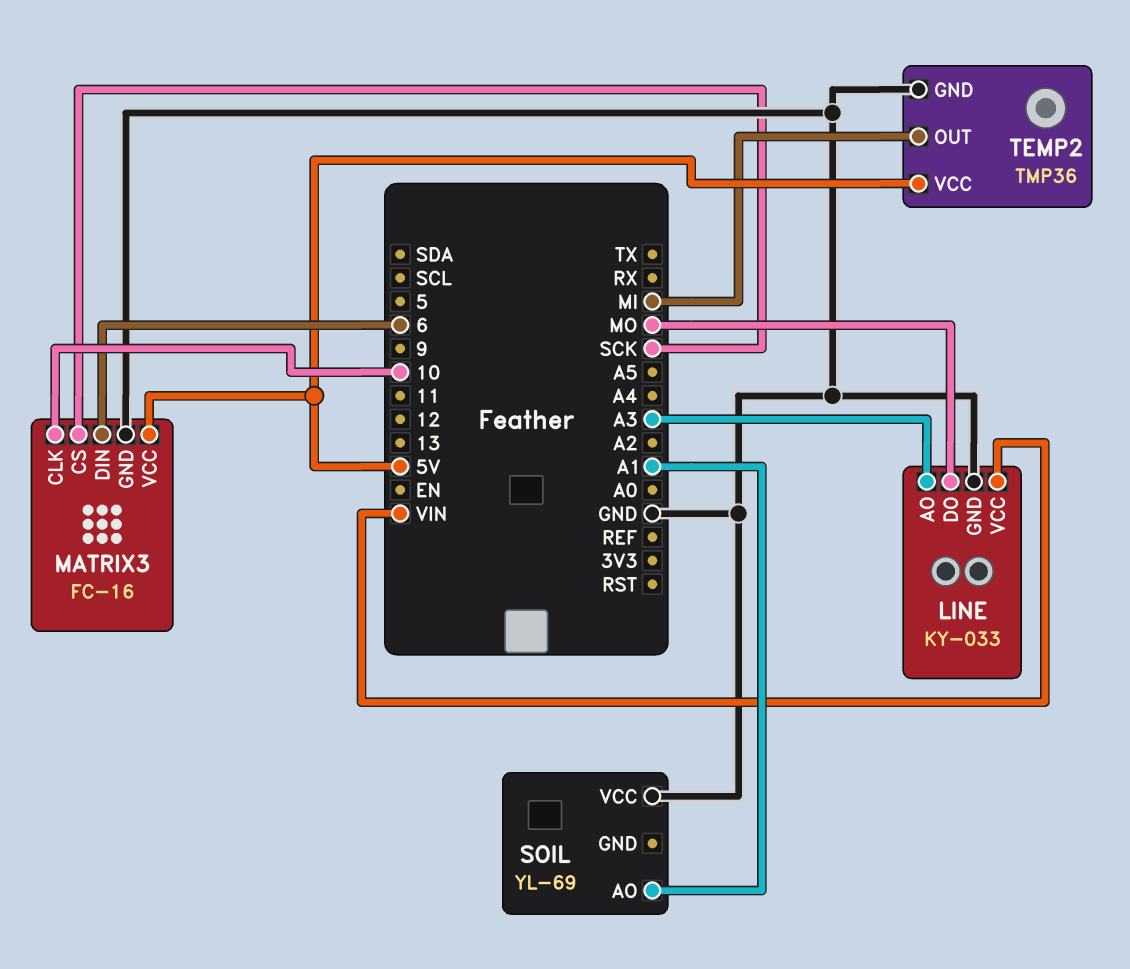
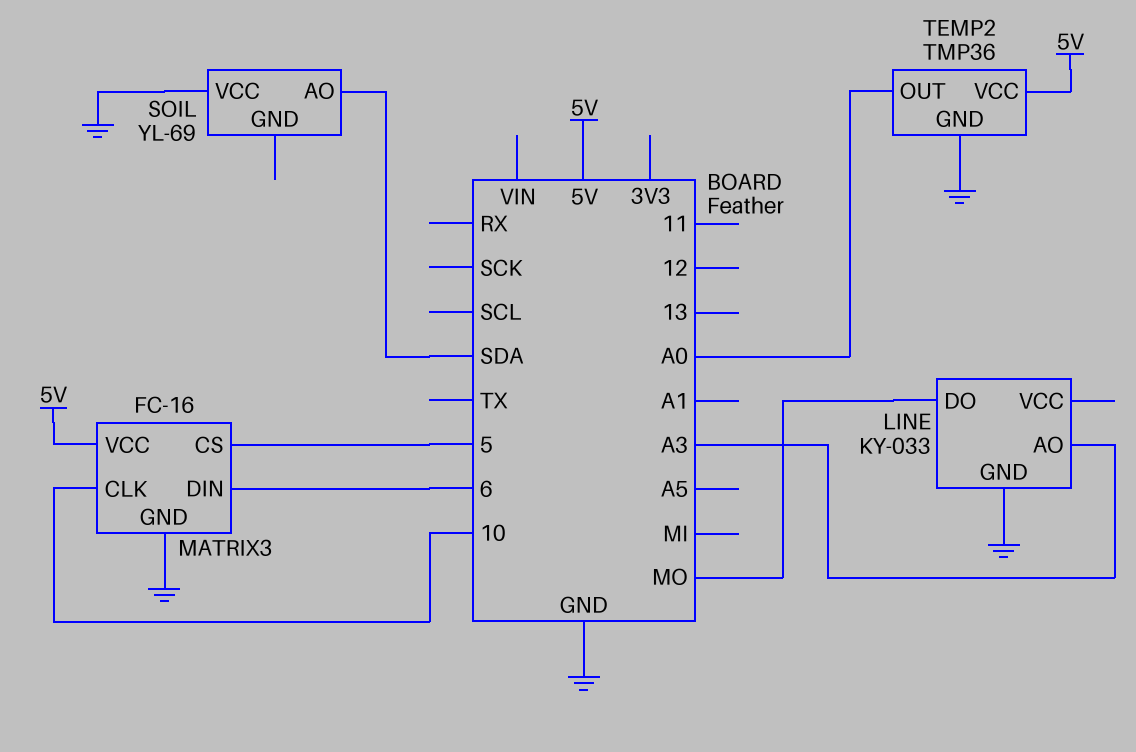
LINE pin VCC: VIN -> none
MATRIX3 pin CS: SCK -> 5
SOIL pin AO: A1 -> SDA
TEMP2 pin OUT: MI -> A0

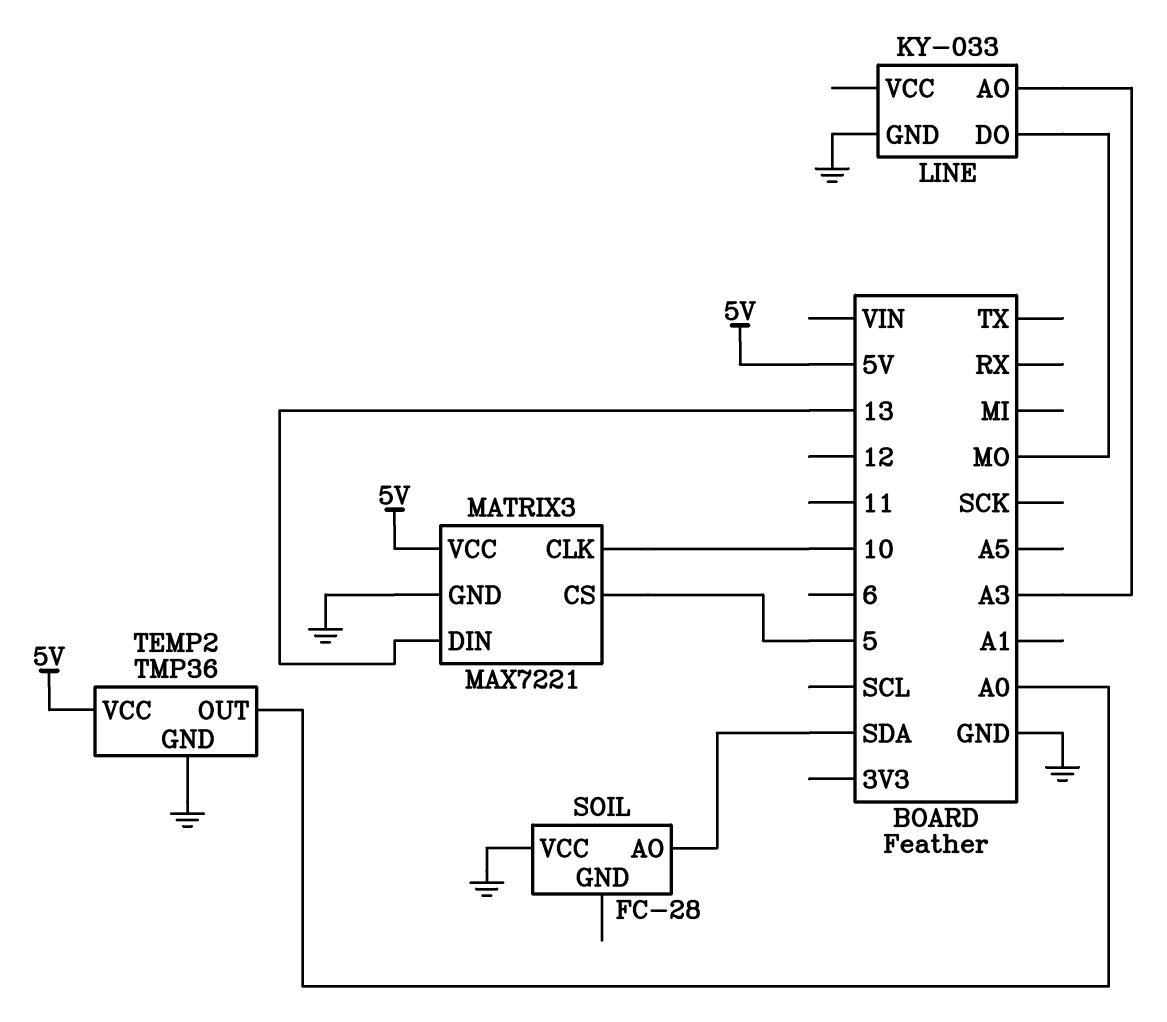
MATRIX3: FC-16 -> MAX7221
MATRIX3 pin DIN: 6 -> 13
SOIL: YL-69 -> FC-28

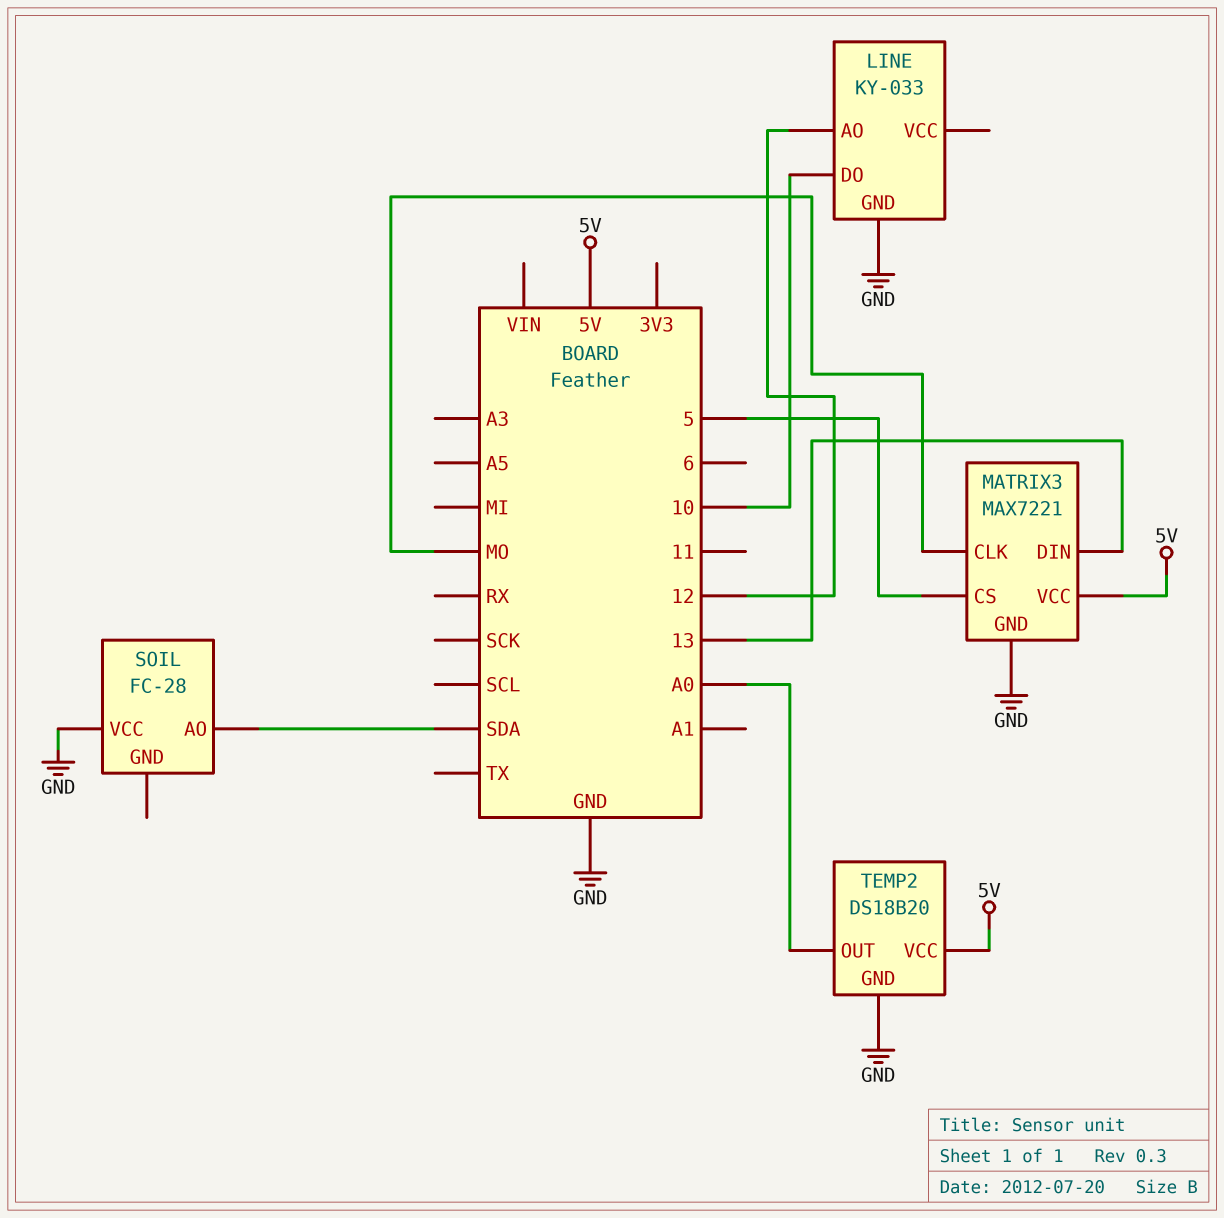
LINE pin AO: A3 -> 12
LINE pin DO: MO -> 10
MATRIX3 pin CLK: 10 -> MO
TEMP2: TMP36 -> DS18B20

